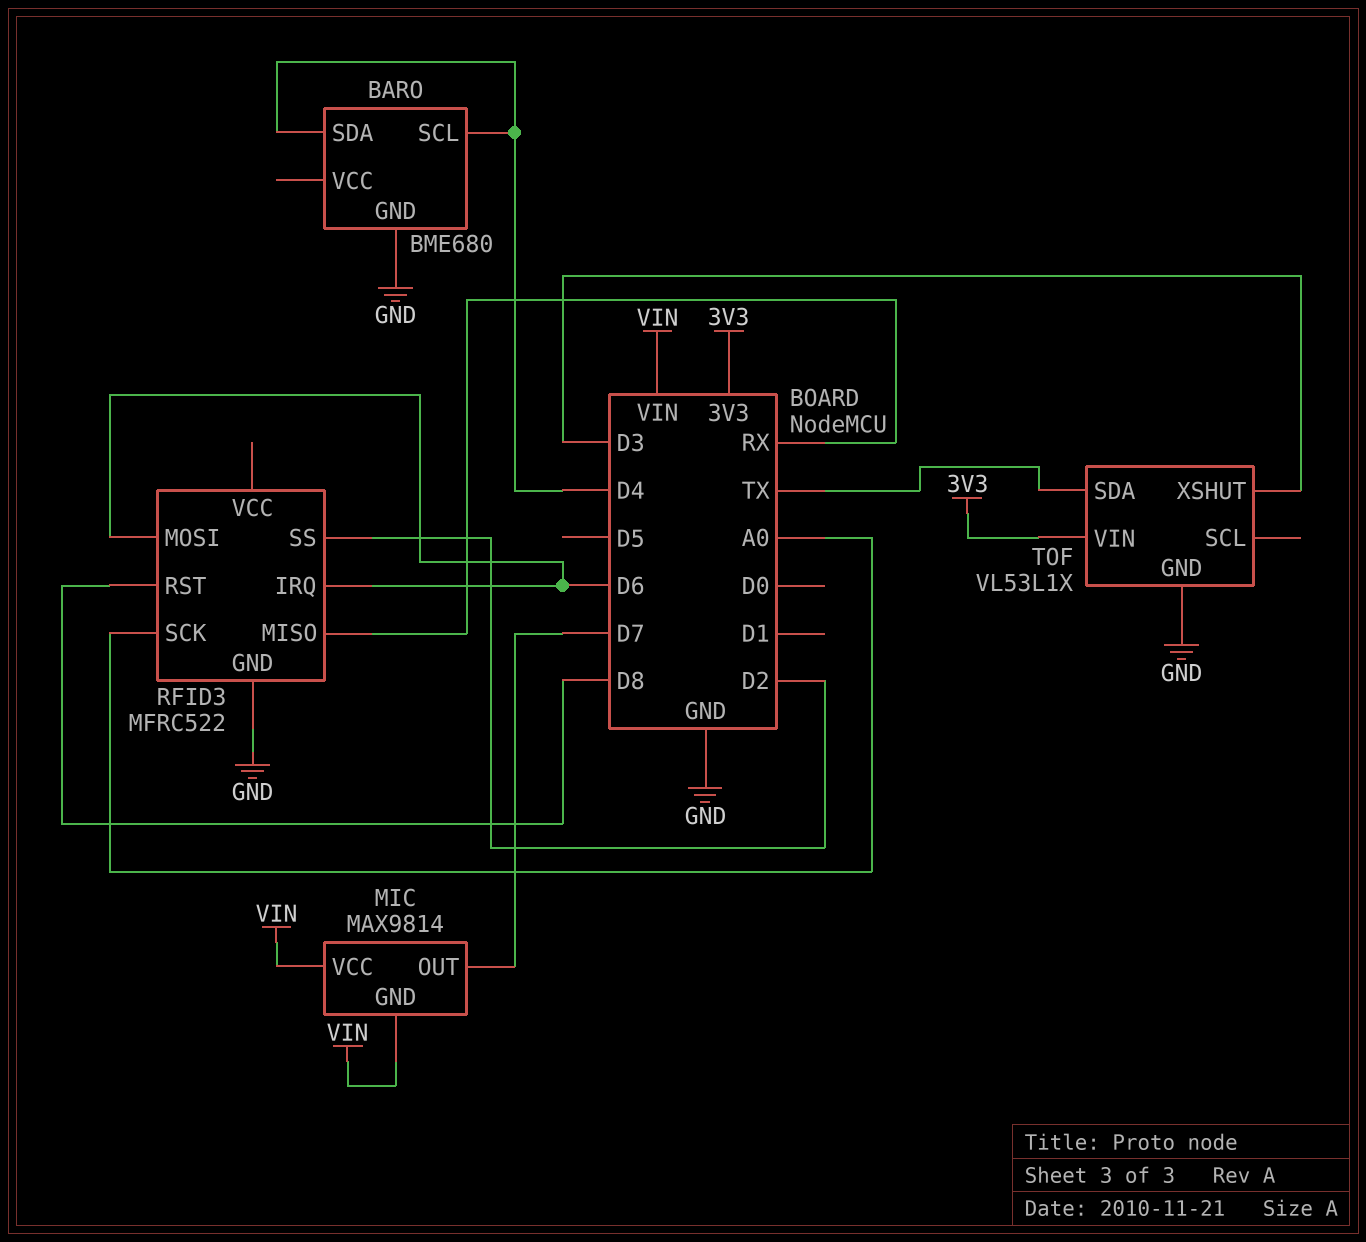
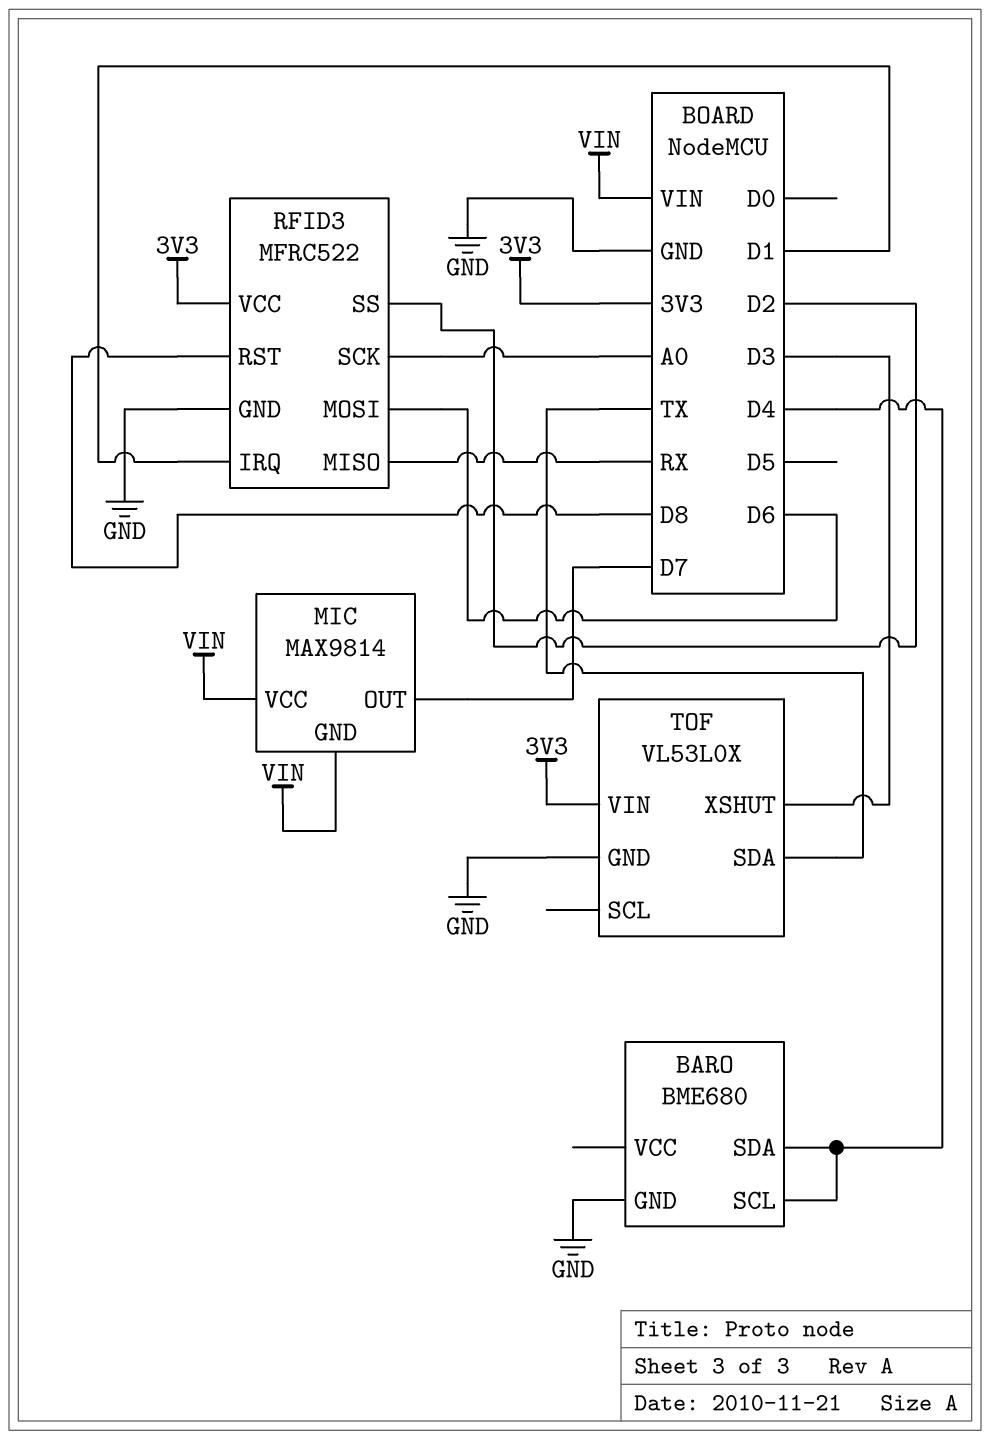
RFID3 pin IRQ: D6 -> D1
RFID3 pin VCC: none -> 3V3
TOF: VL53L1X -> VL53L0X

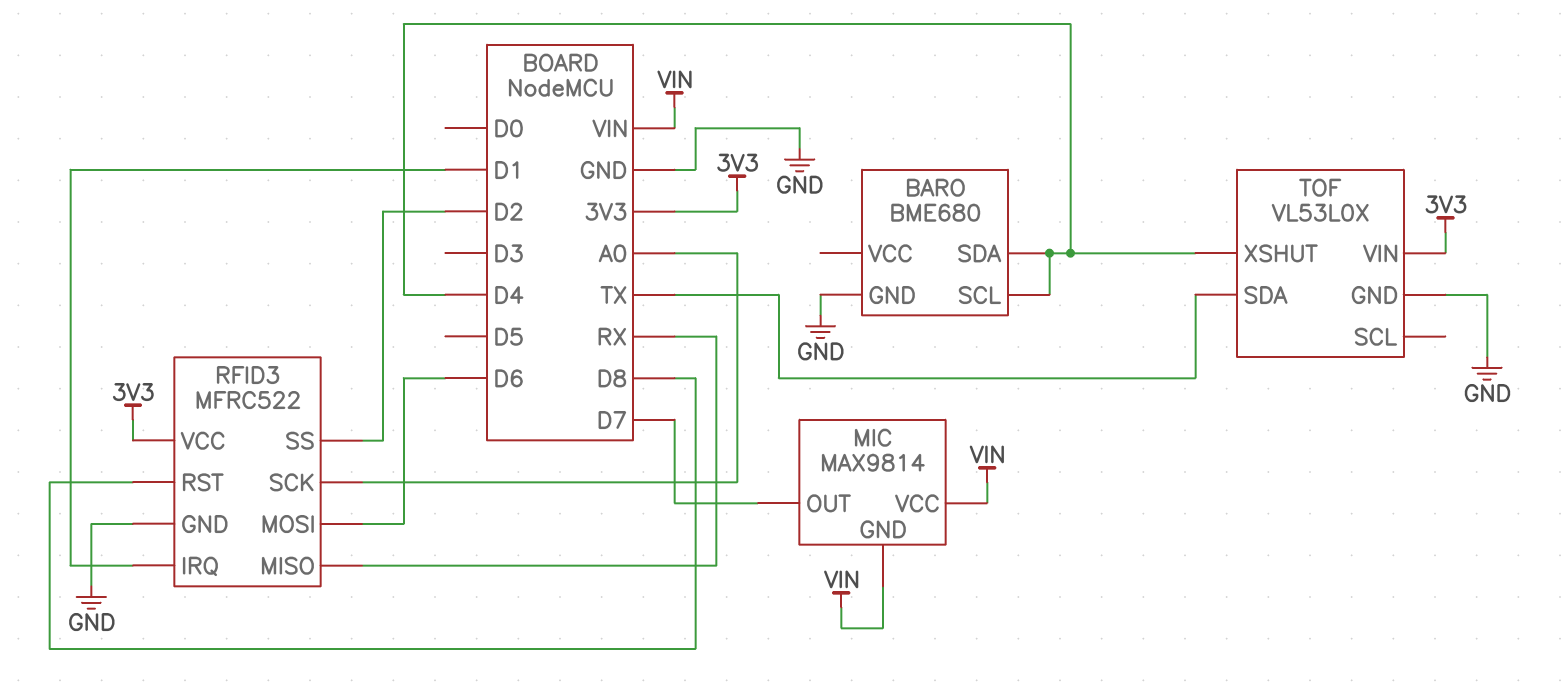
TOF pin XSHUT: D3 -> D4

